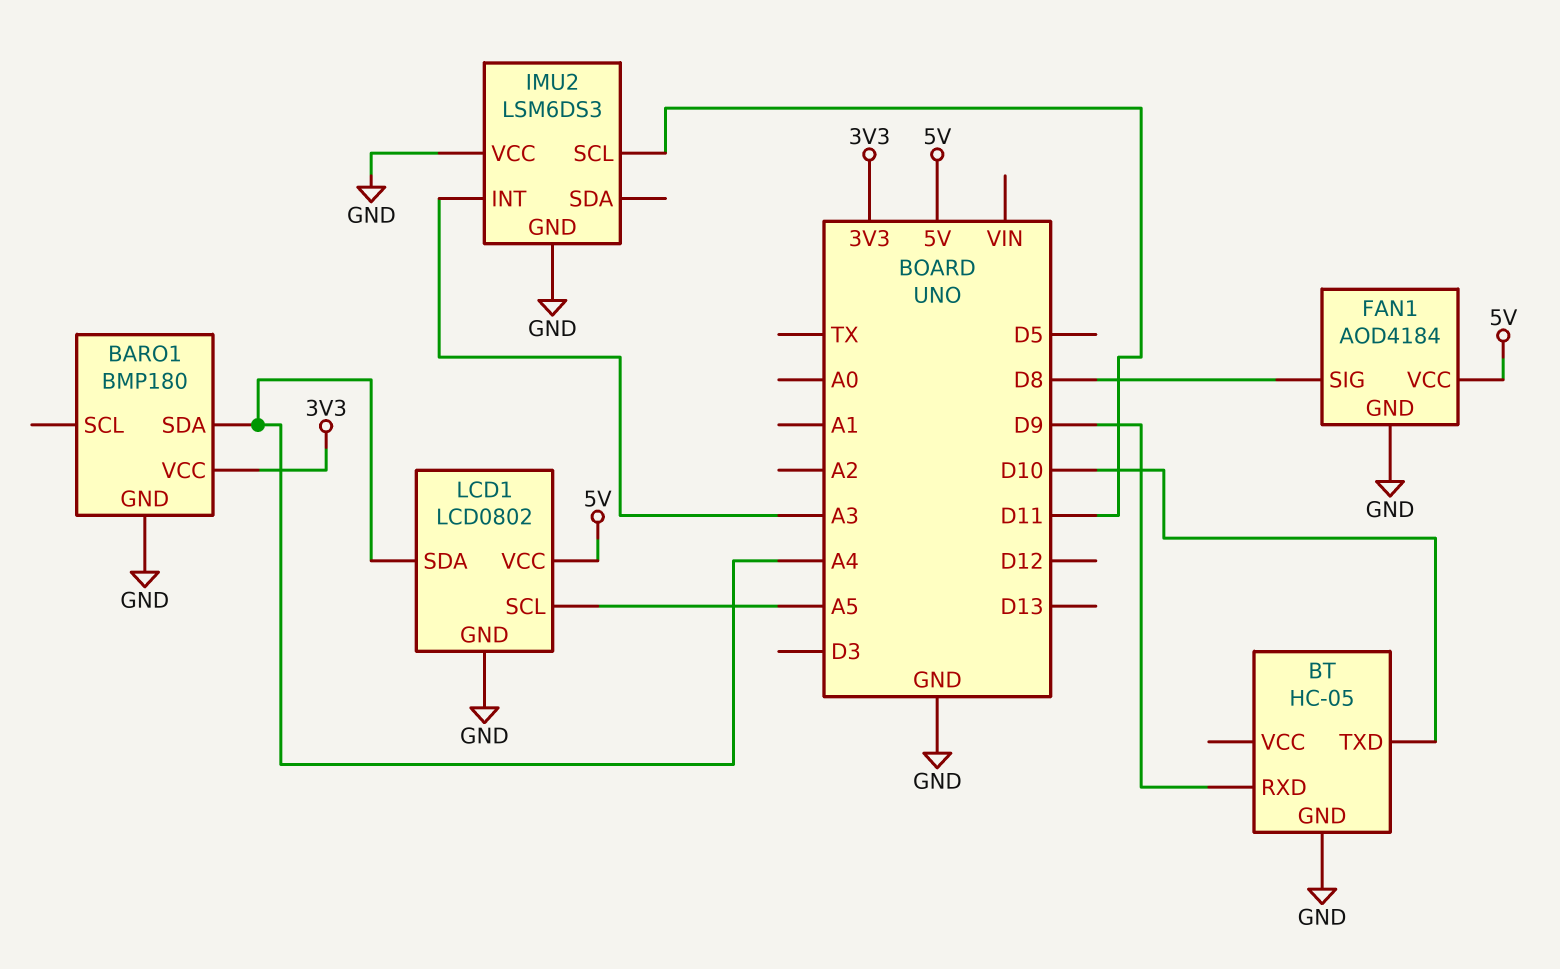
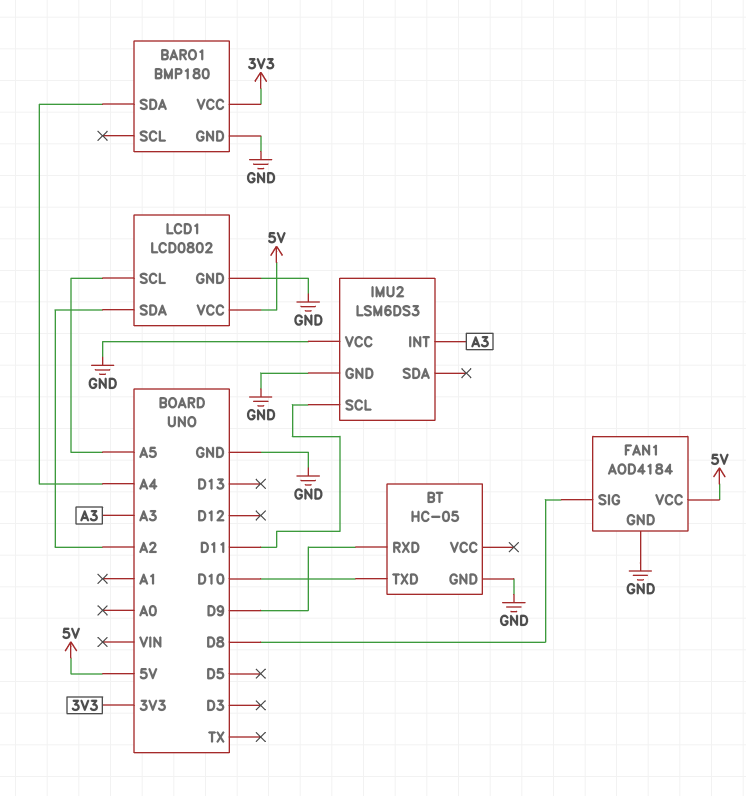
LCD1 pin SDA: A4 -> A2

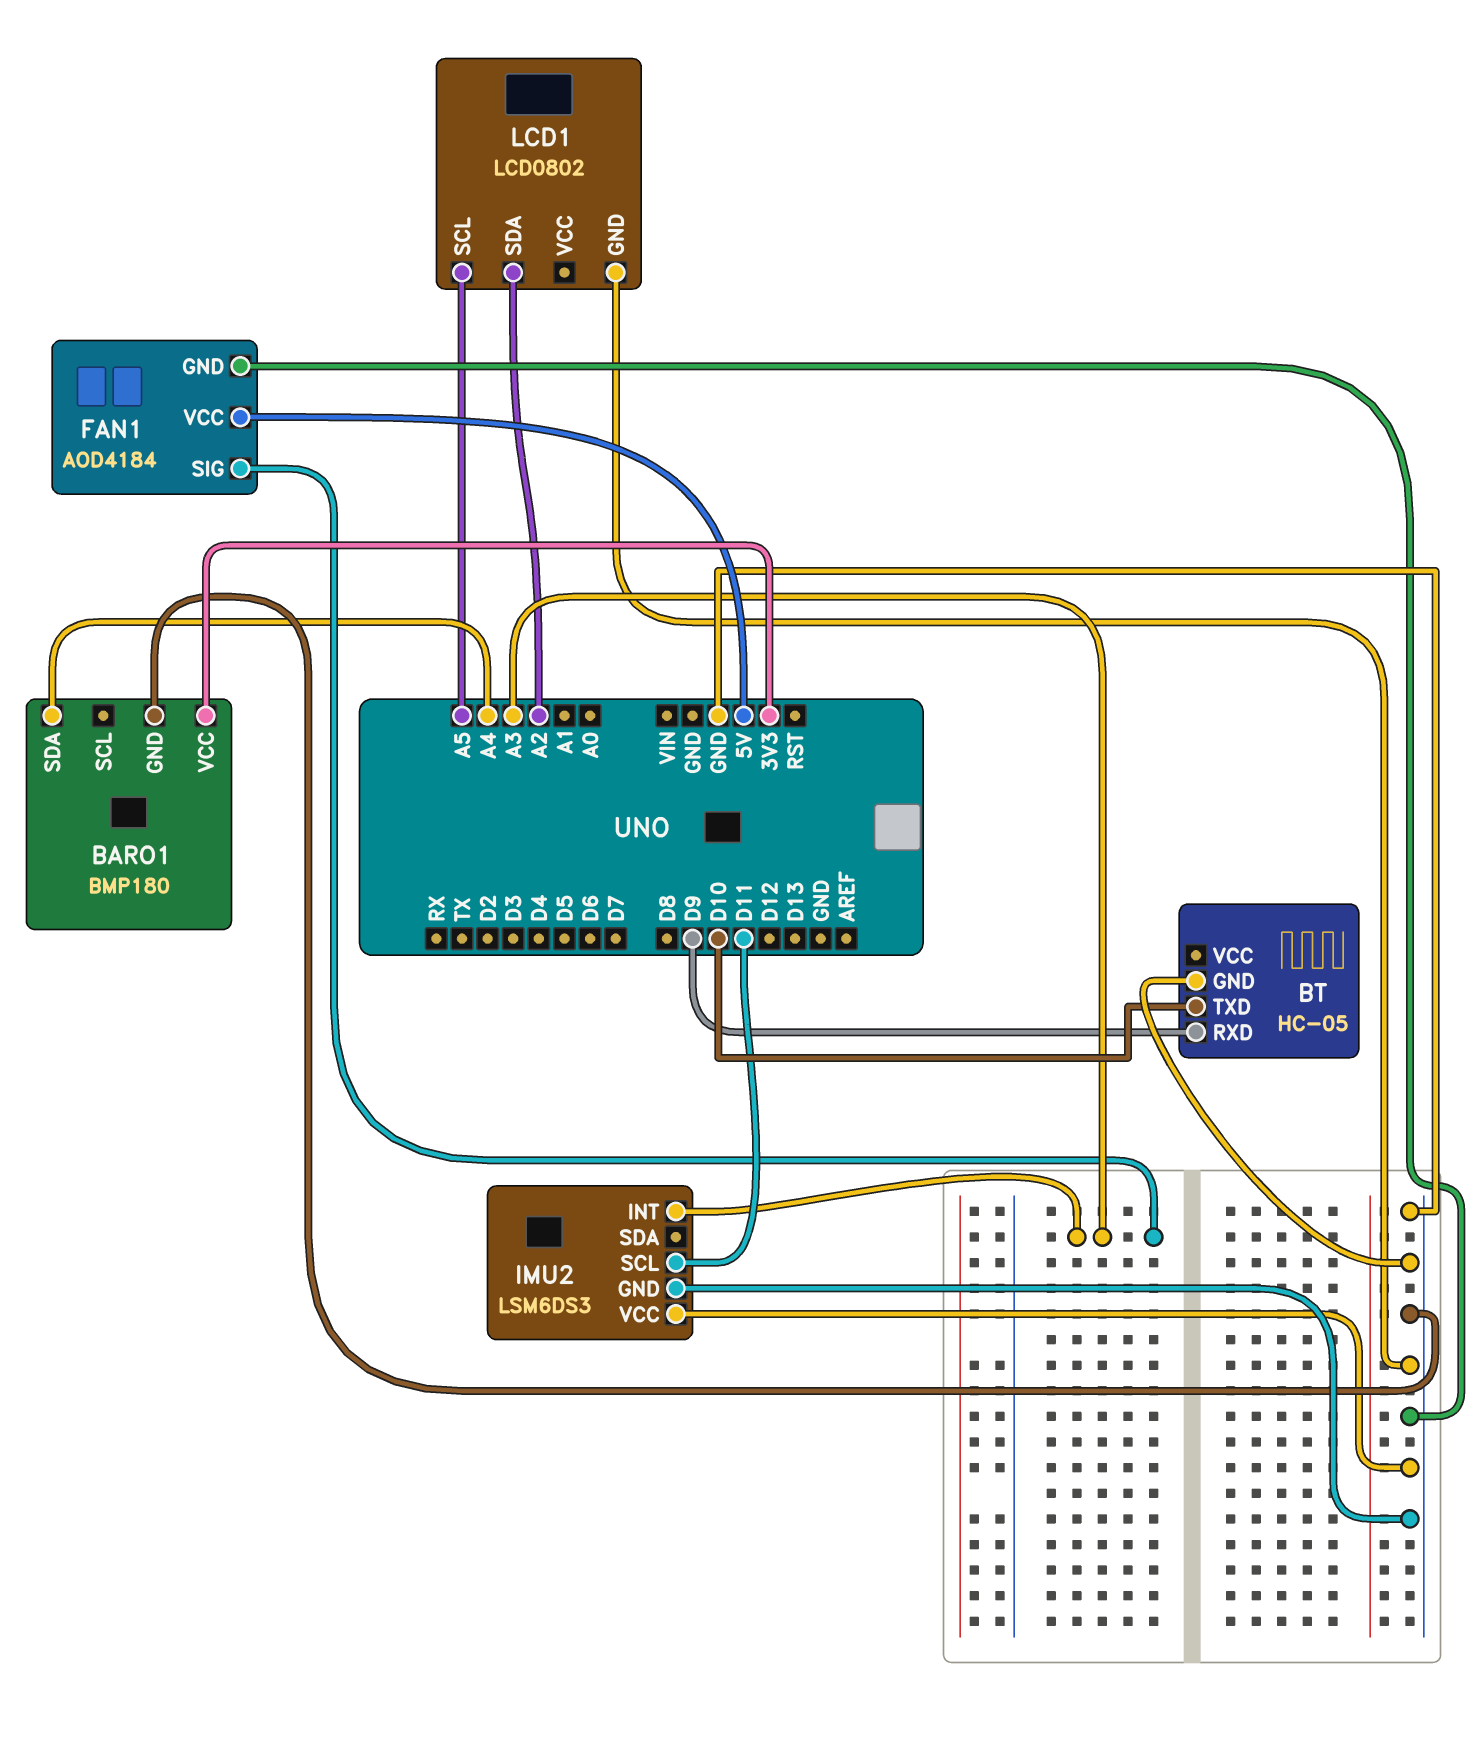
FAN1 pin SIG: D8 -> A3
LCD1 pin VCC: 5V -> none

